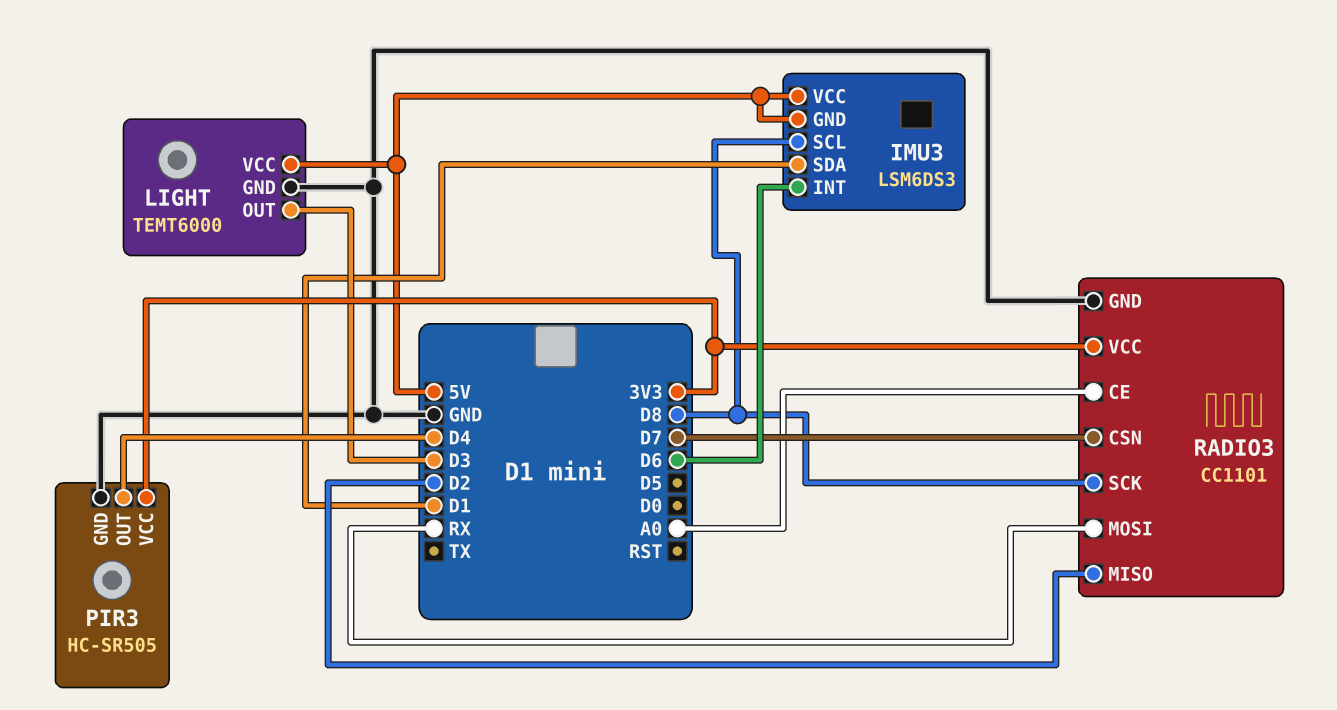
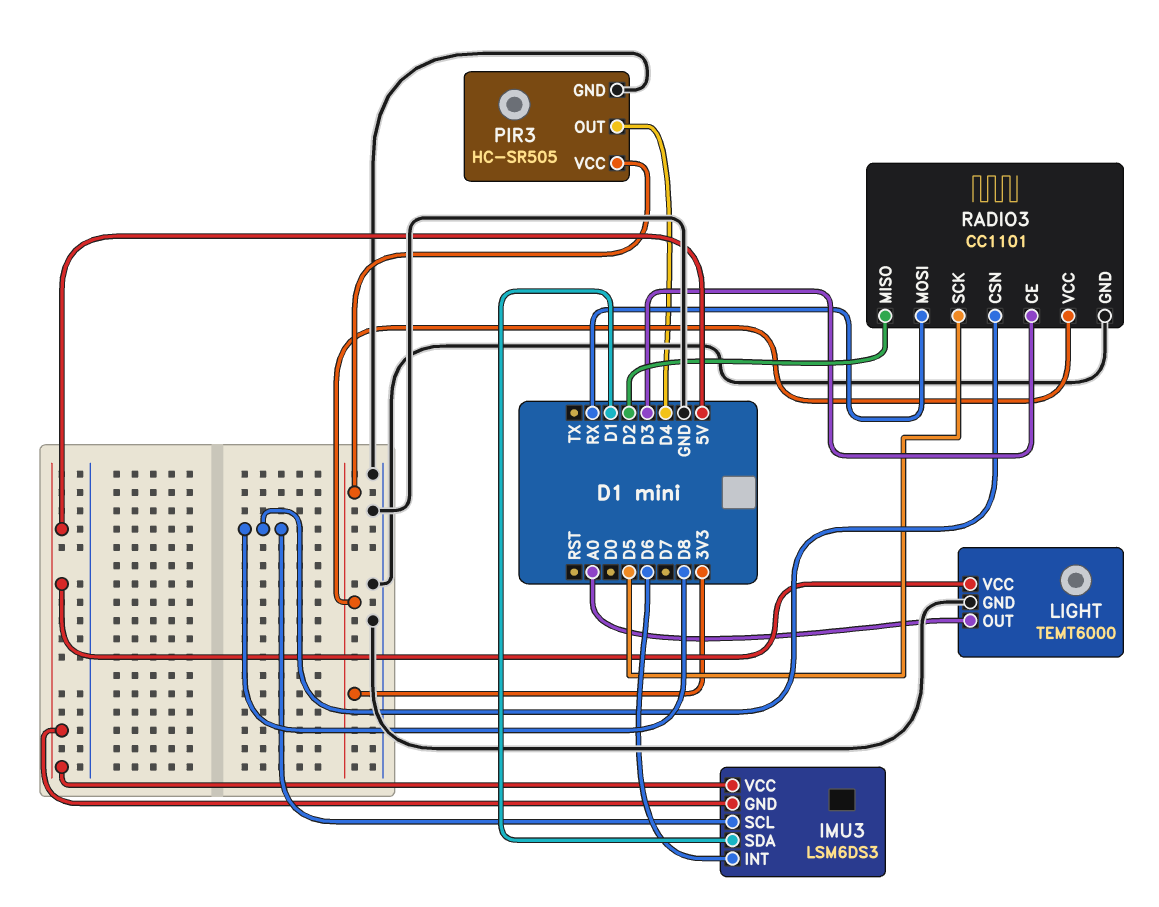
LIGHT pin OUT: D3 -> A0
RADIO3 pin CE: A0 -> D3
RADIO3 pin CSN: D7 -> D8
RADIO3 pin SCK: D8 -> D5

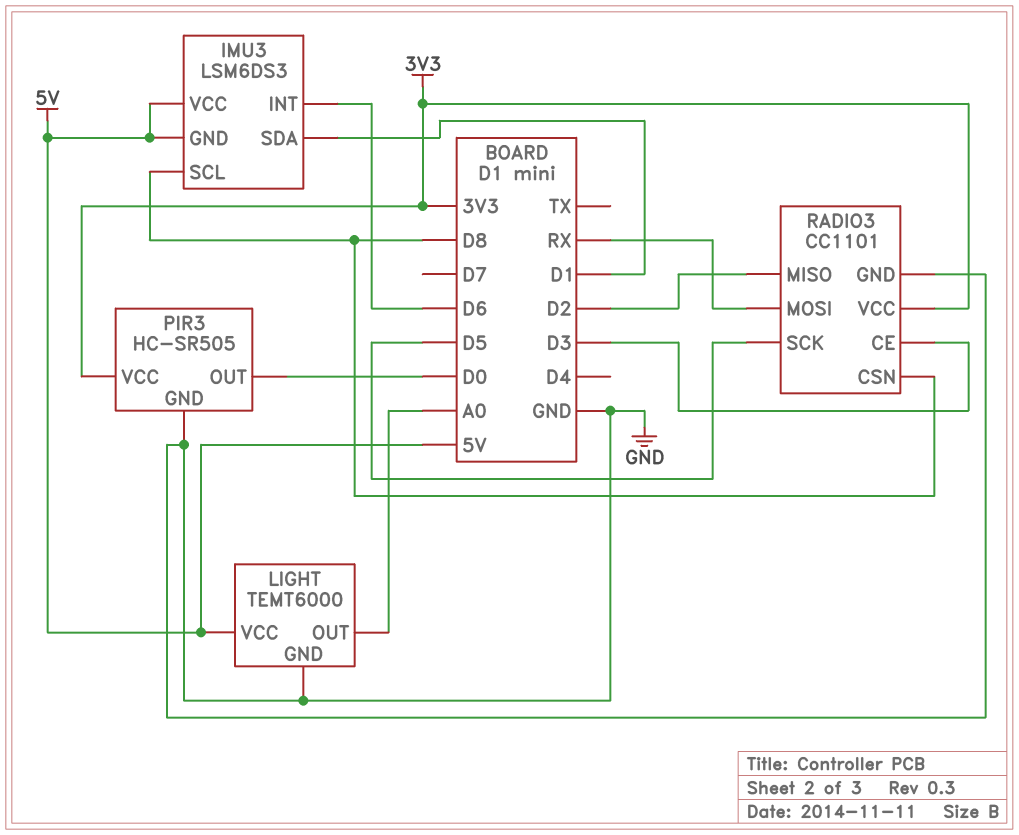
PIR3 pin OUT: D4 -> D0

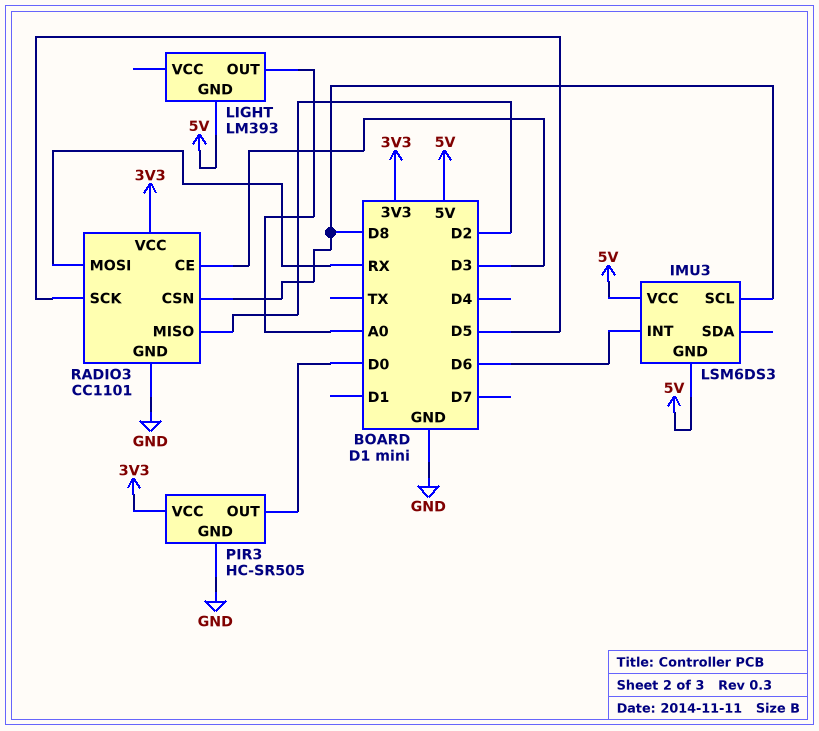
IMU3 pin SDA: D1 -> none
LIGHT: TEMT6000 -> LM393
LIGHT pin GND: GND -> 5V
LIGHT pin VCC: 5V -> none

